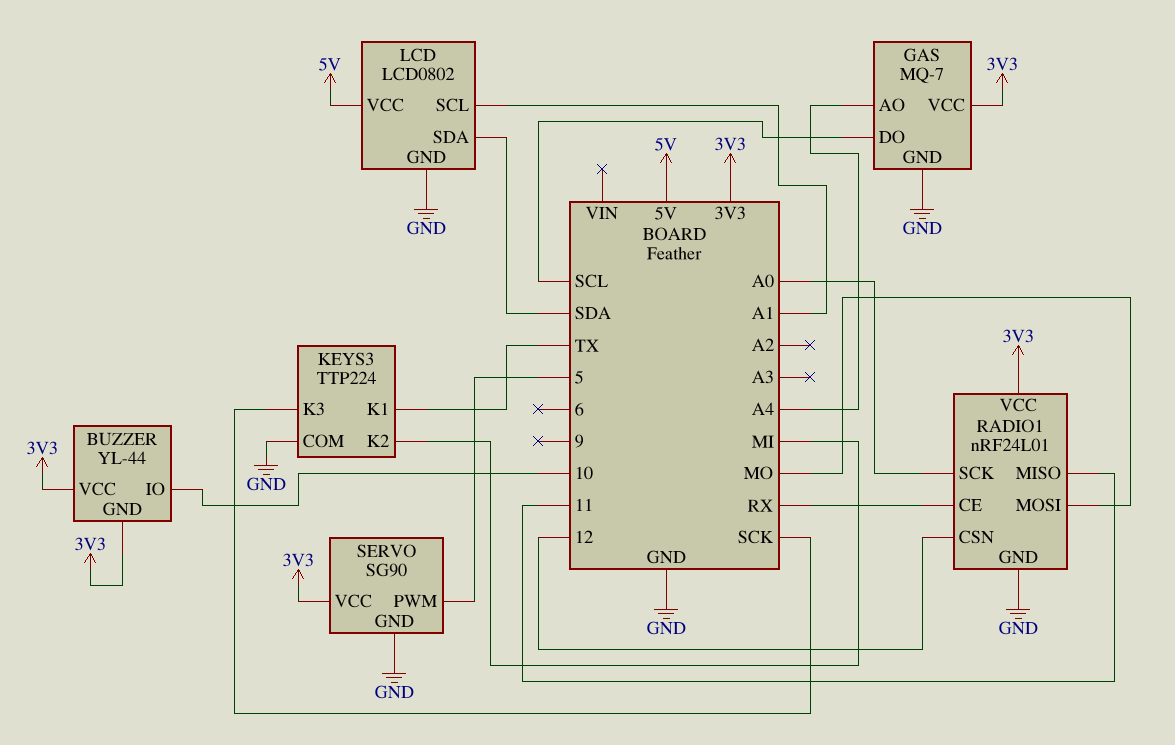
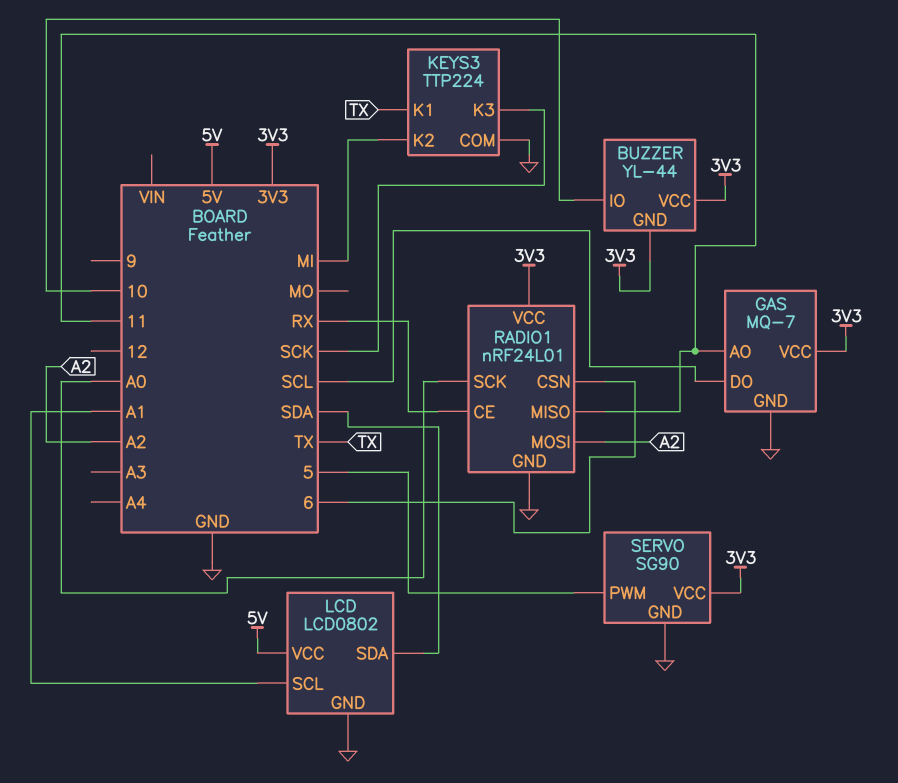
GAS pin AO: A4 -> 11
RADIO1 pin CSN: 12 -> 6
RADIO1 pin MOSI: MO -> A2

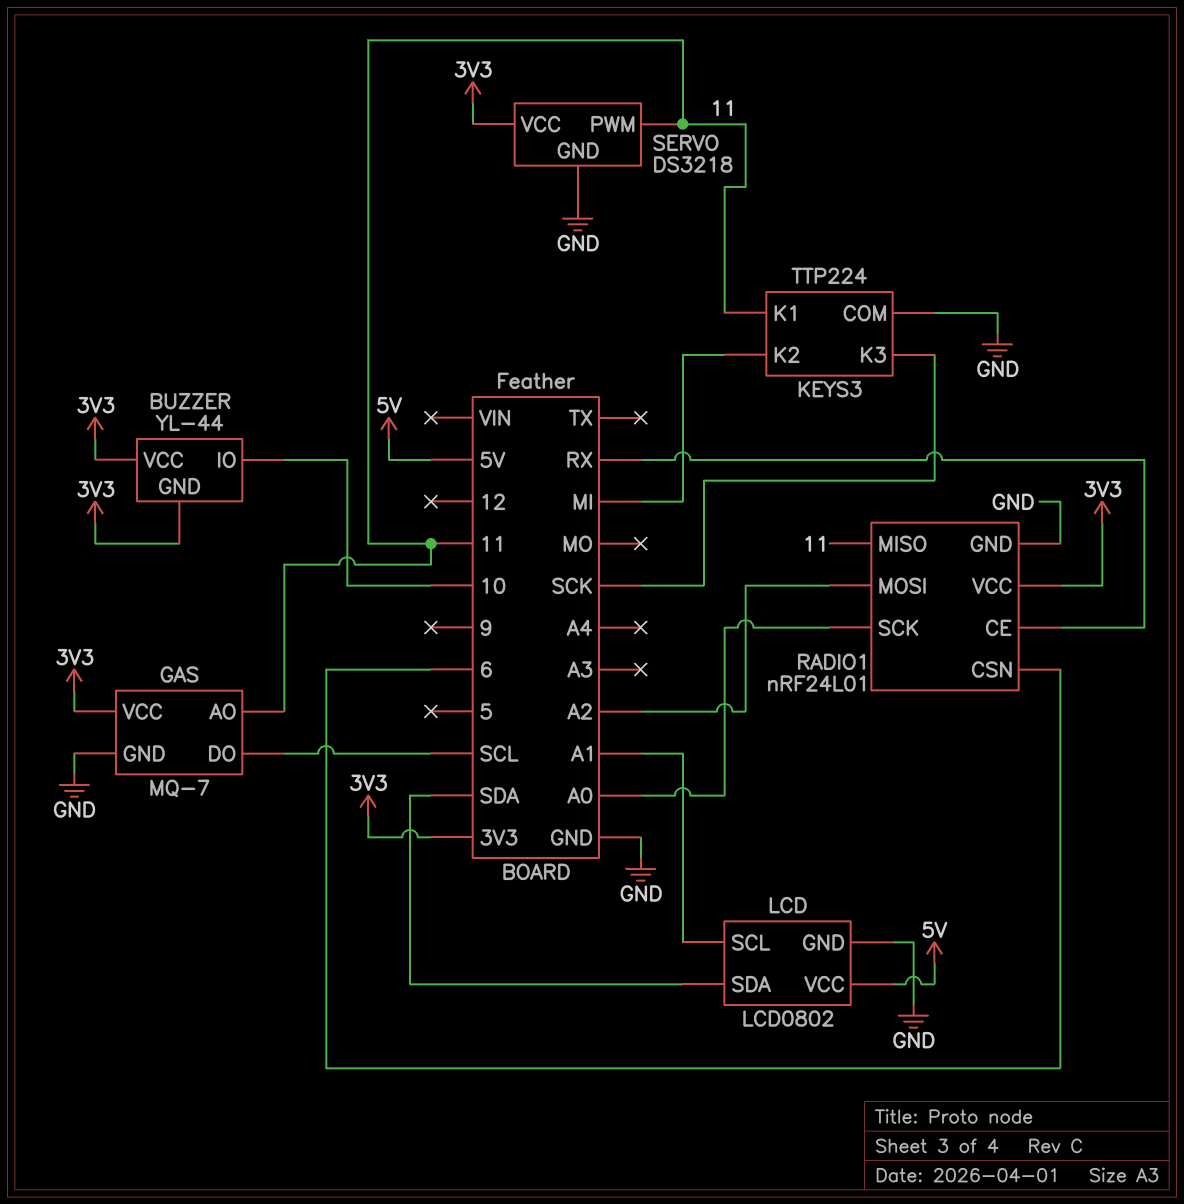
KEYS3 pin K1: TX -> 11
SERVO: SG90 -> DS3218
SERVO pin PWM: 5 -> 11

